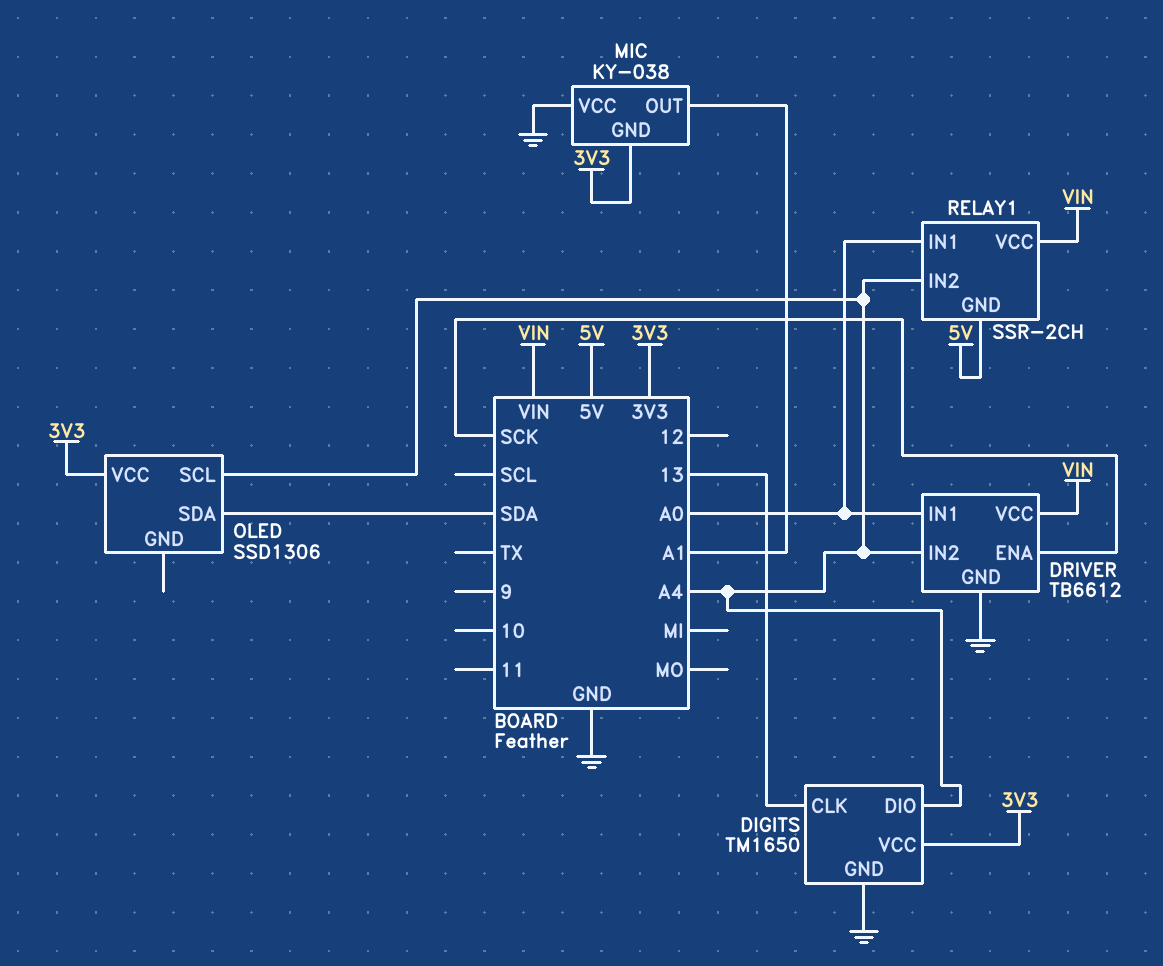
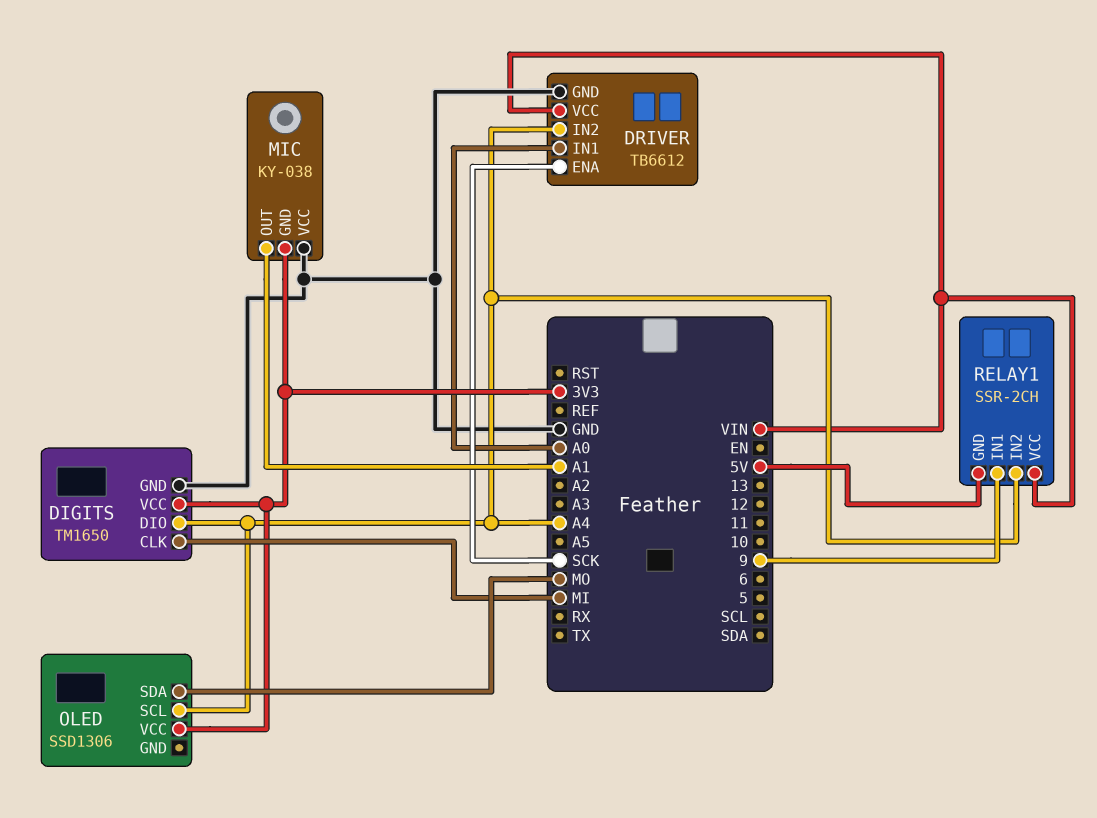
DIGITS pin CLK: 13 -> MI
OLED pin SDA: SDA -> MO
RELAY1 pin IN1: A0 -> 9

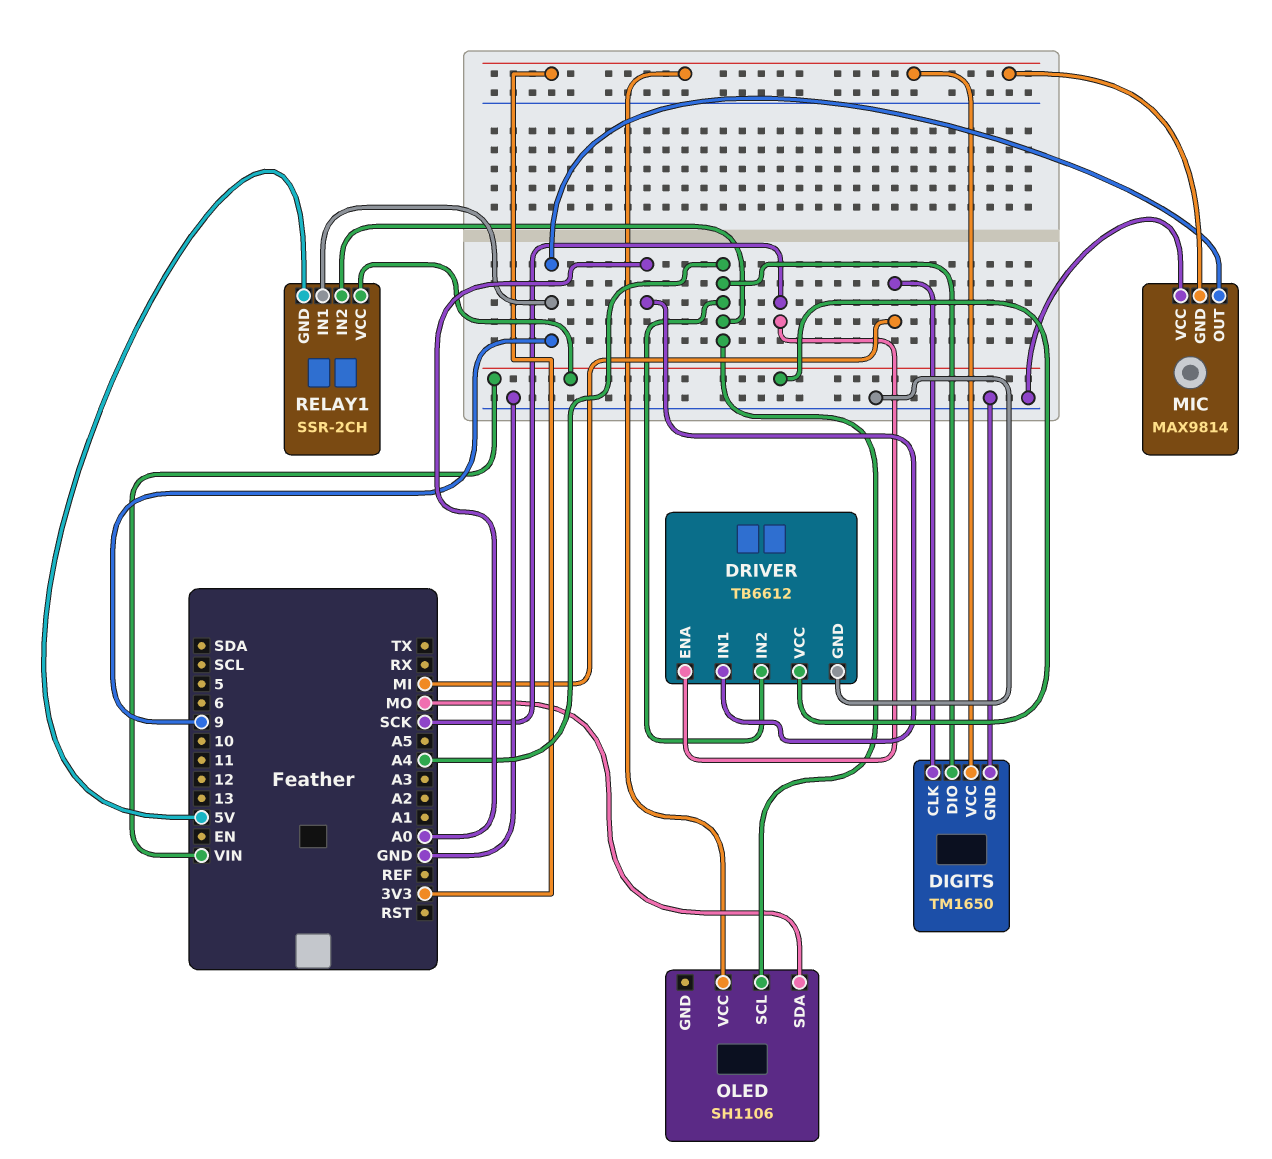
MIC: KY-038 -> MAX9814
MIC pin OUT: A1 -> 9
OLED: SSD1306 -> SH1106

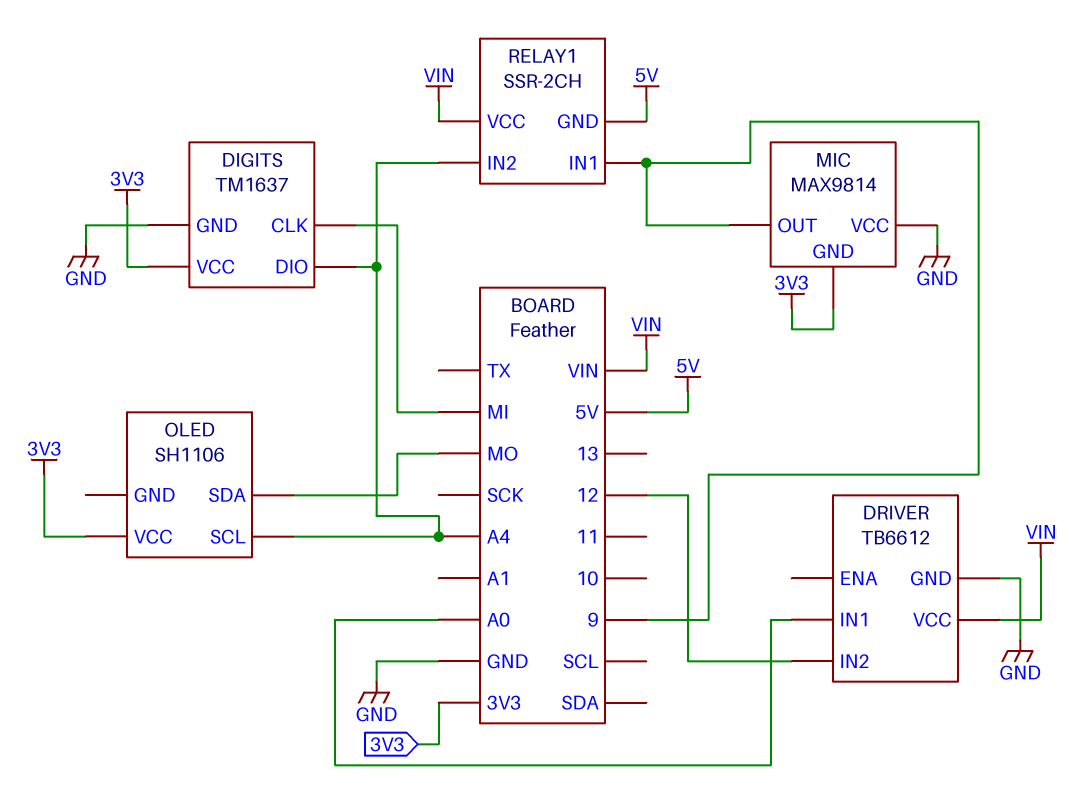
DIGITS: TM1650 -> TM1637
DRIVER pin ENA: SCK -> none
DRIVER pin IN2: A4 -> 12

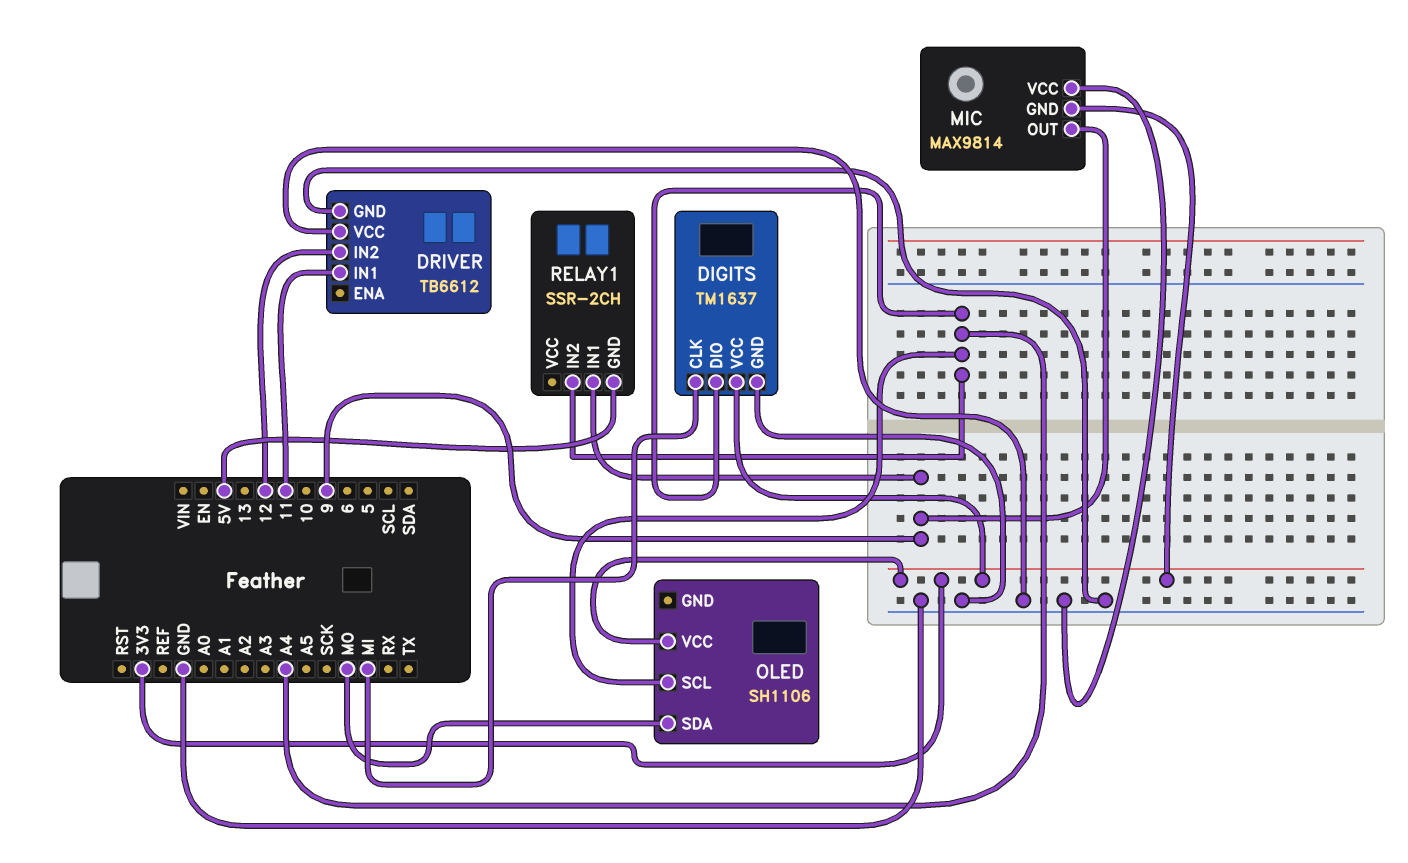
DRIVER pin IN1: A0 -> 11
DRIVER pin VCC: VIN -> GND
RELAY1 pin VCC: VIN -> none

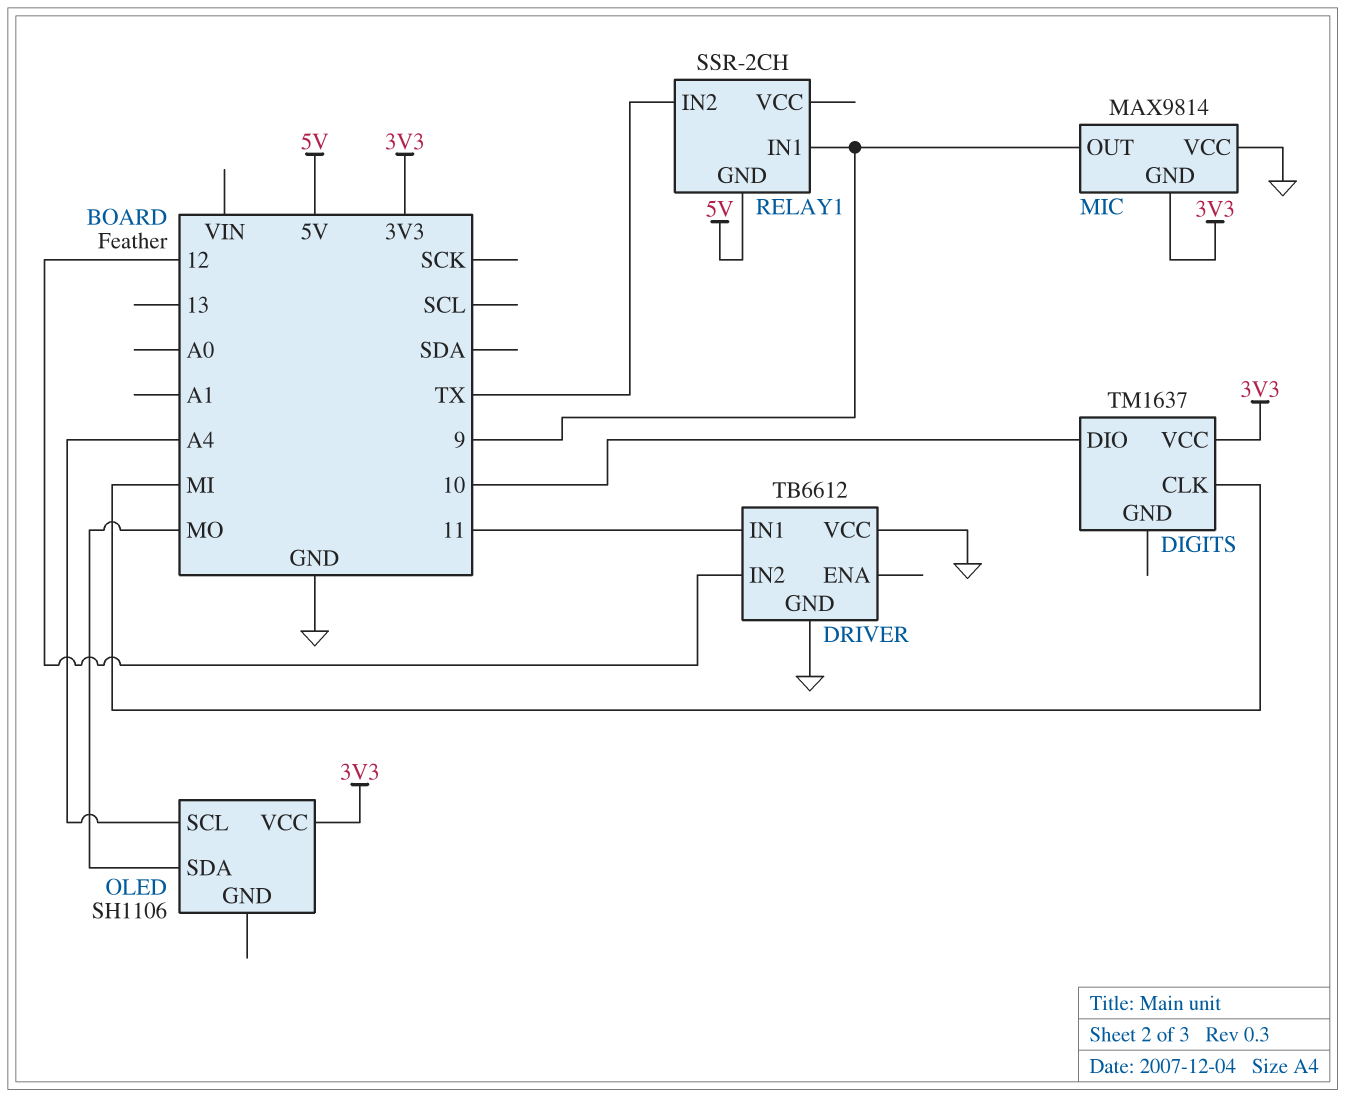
DIGITS pin DIO: A4 -> 10
DIGITS pin GND: GND -> none
RELAY1 pin IN2: A4 -> TX

